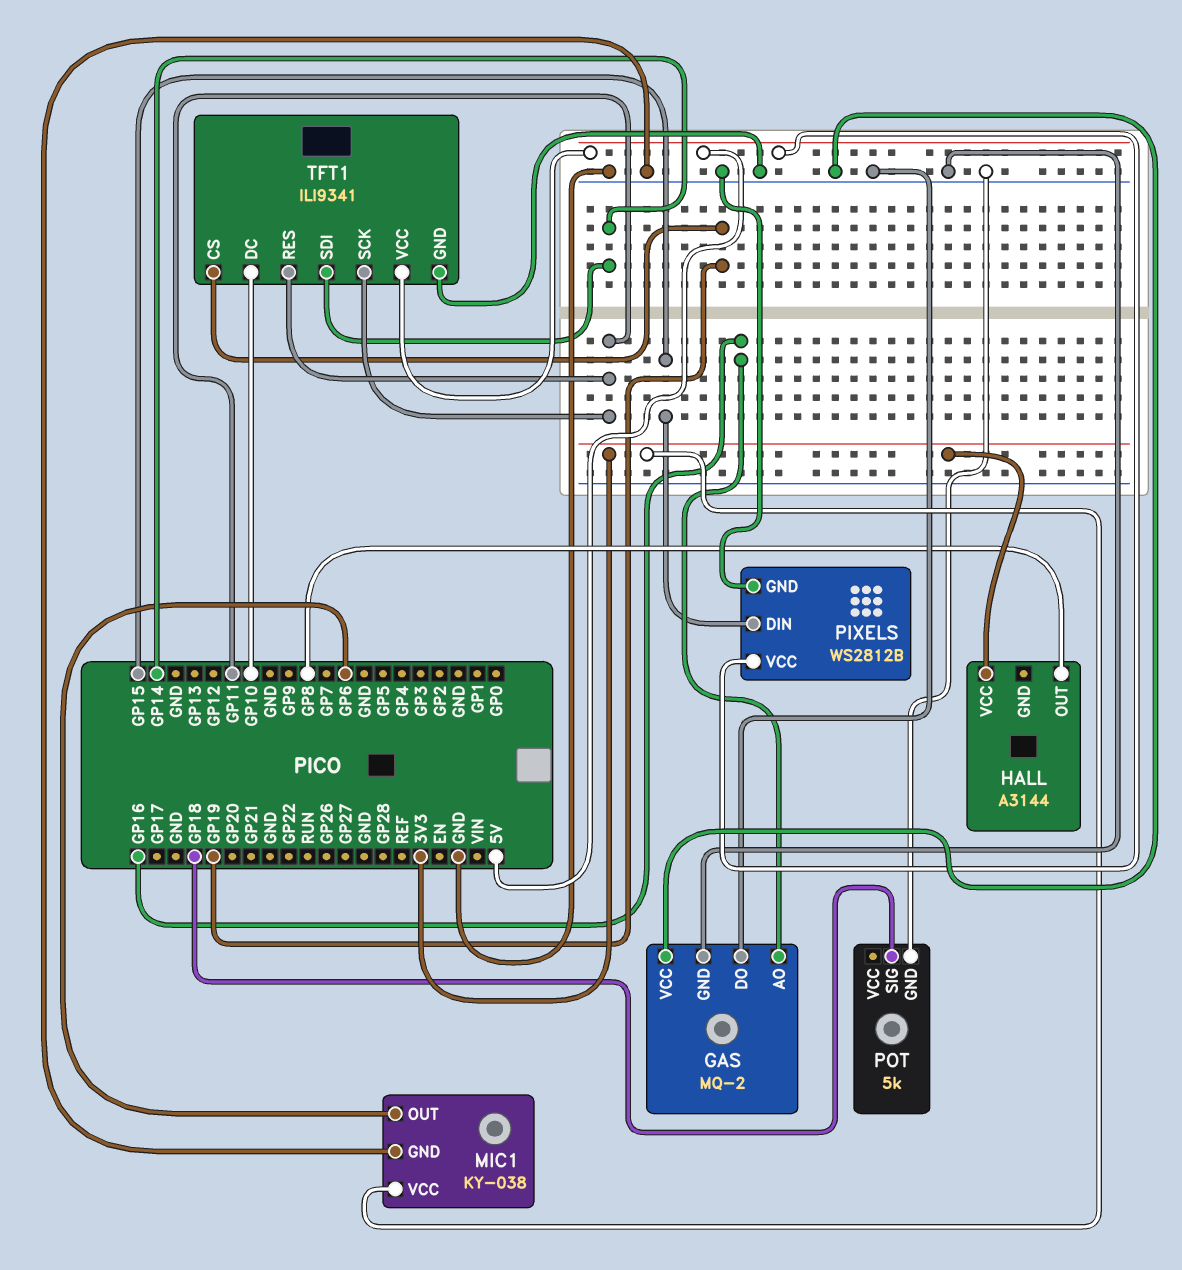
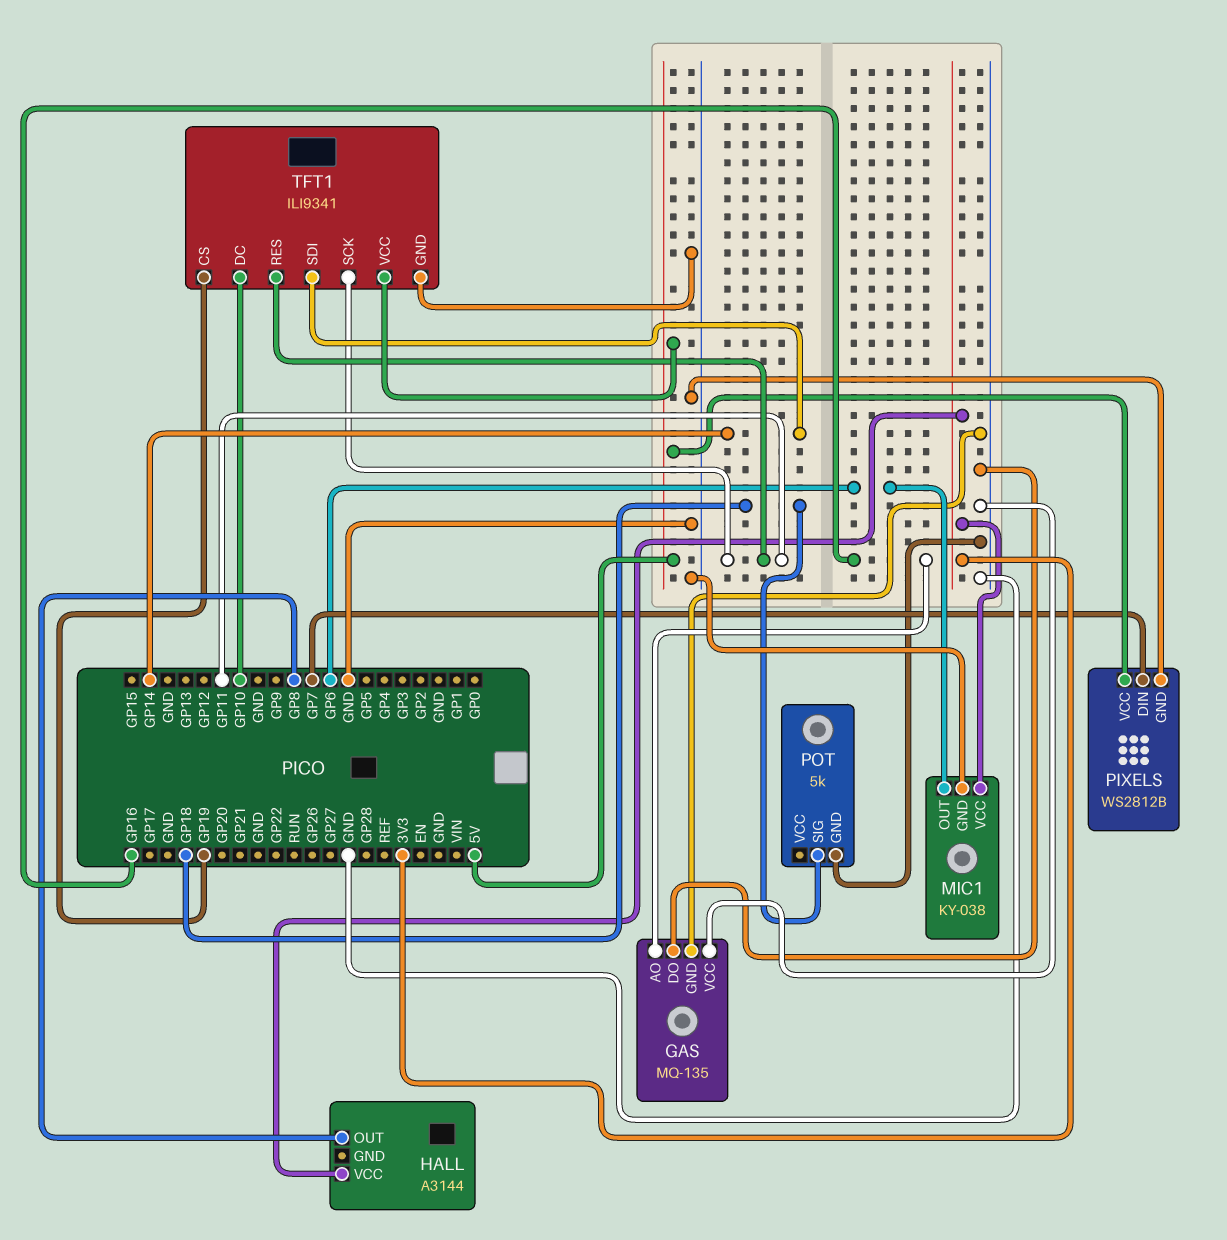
GAS: MQ-2 -> MQ-135
PIXELS pin DIN: GP15 -> GP7

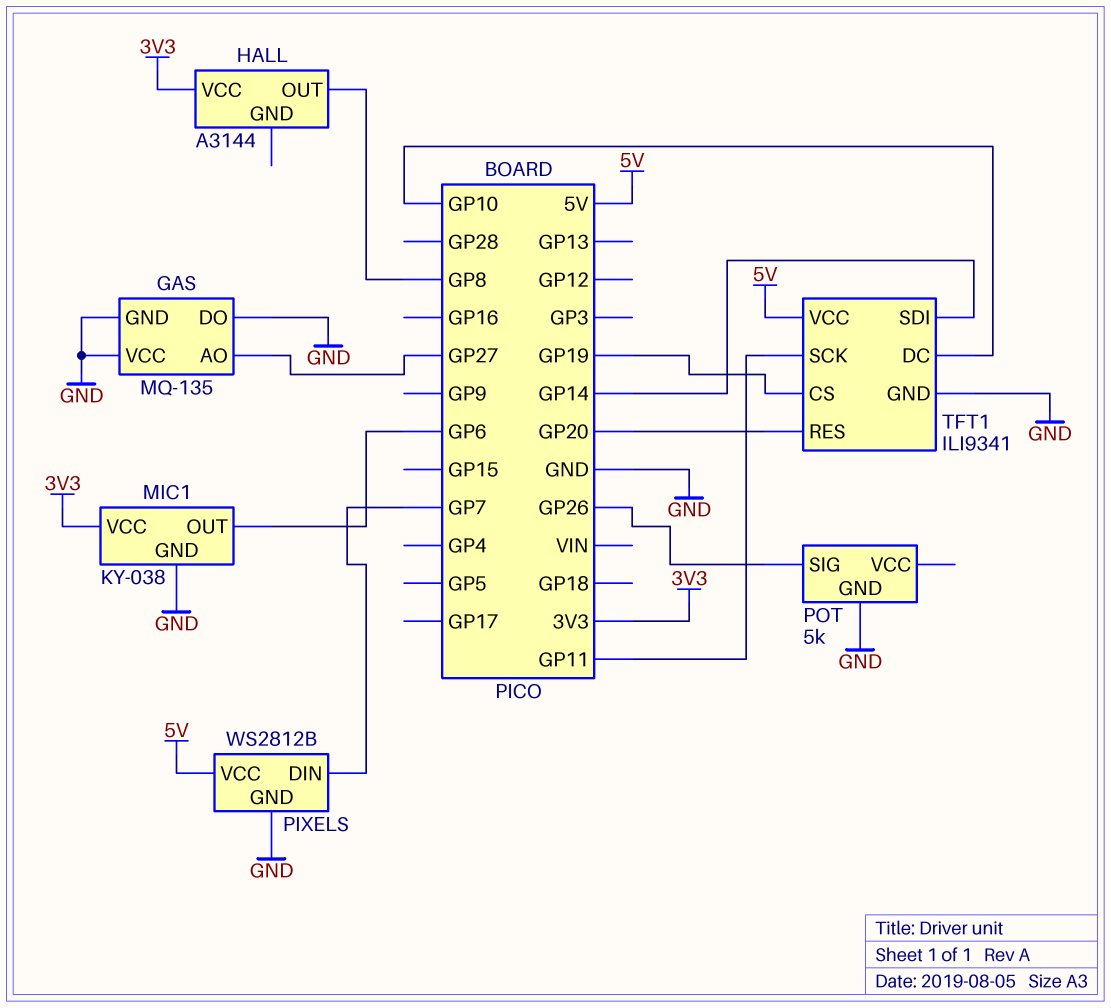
GAS pin AO: GP16 -> GP27
POT pin SIG: GP18 -> GP26
TFT1 pin RES: GP11 -> GP20

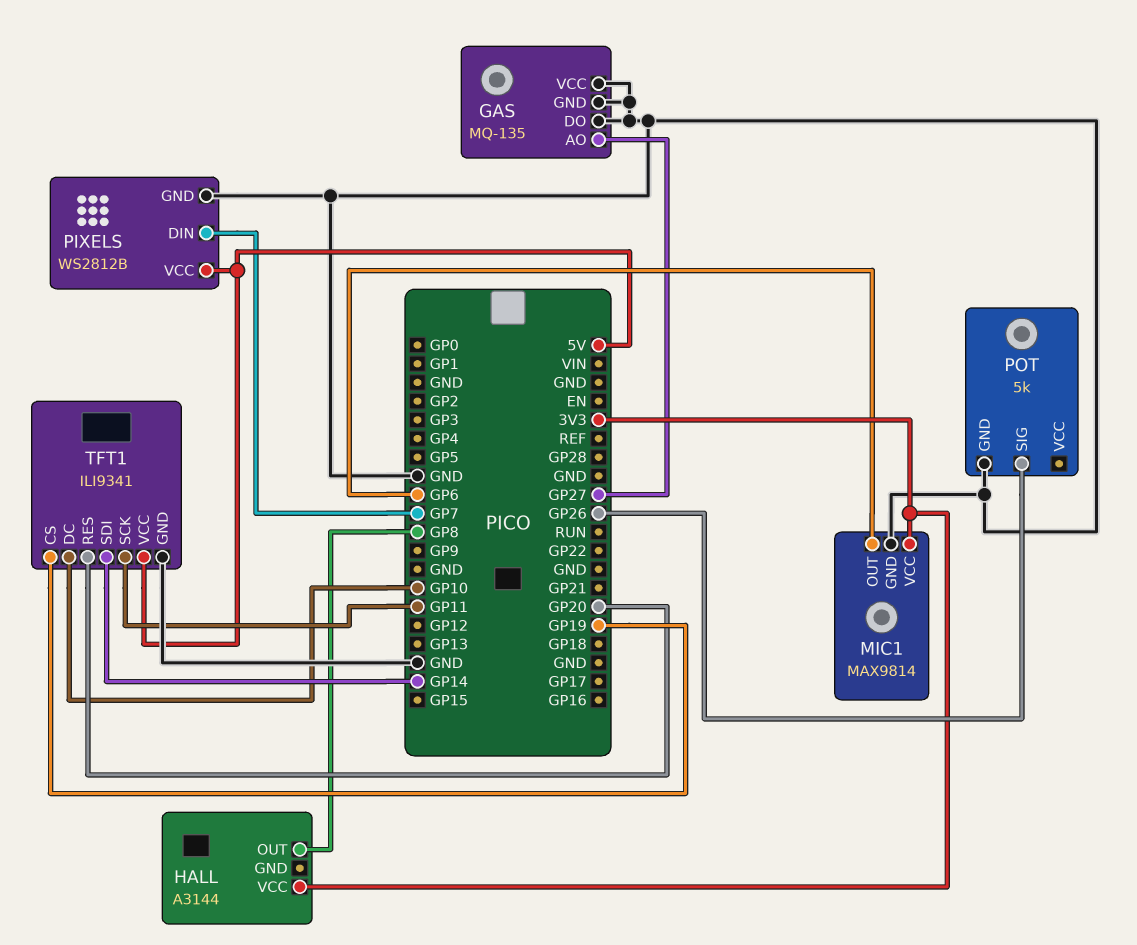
MIC1: KY-038 -> MAX9814

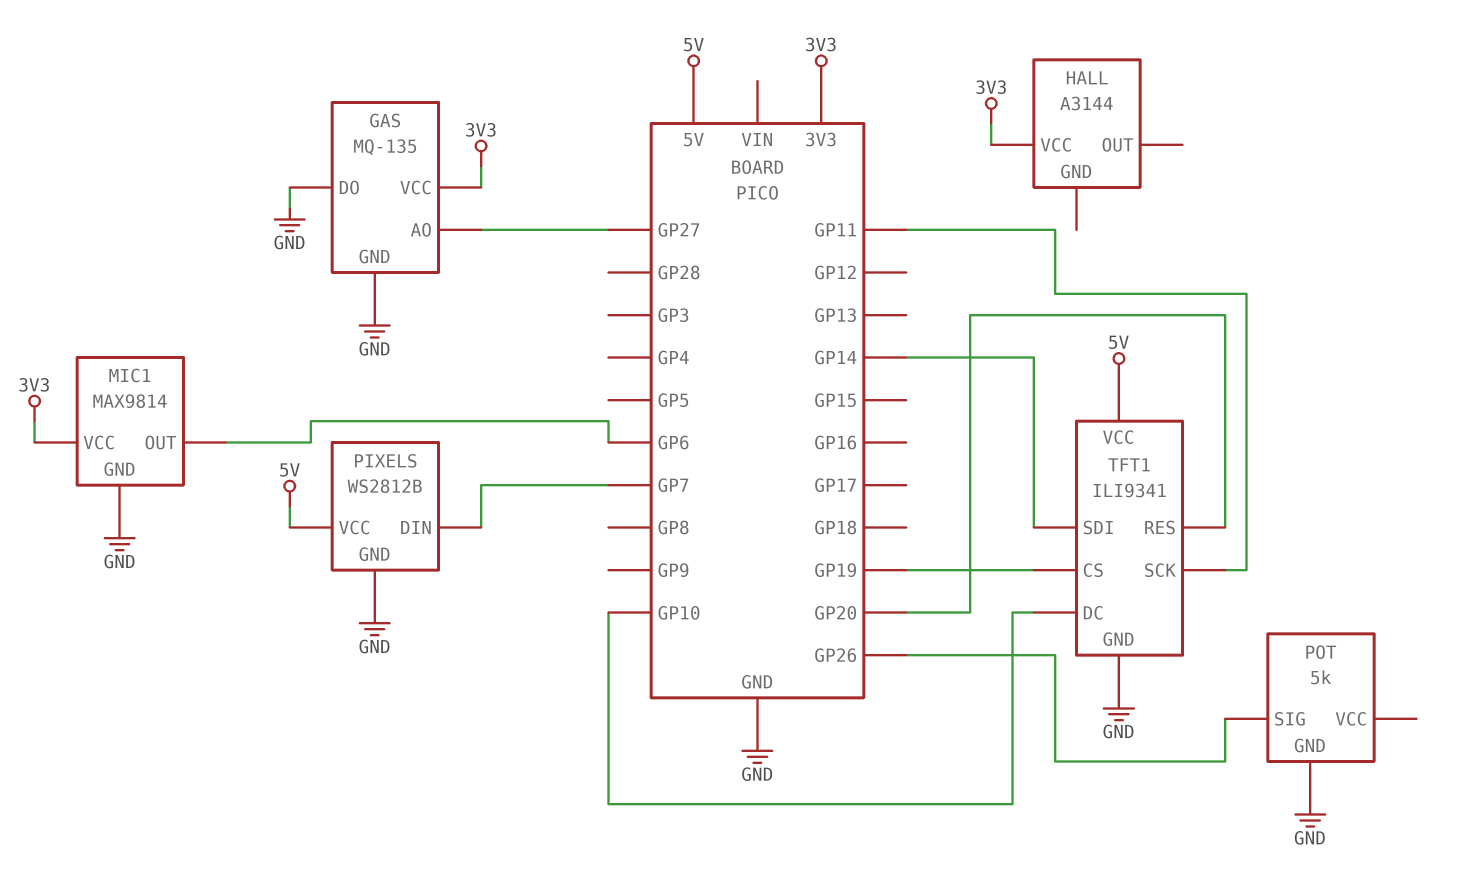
GAS pin VCC: GND -> 3V3
HALL pin OUT: GP8 -> none

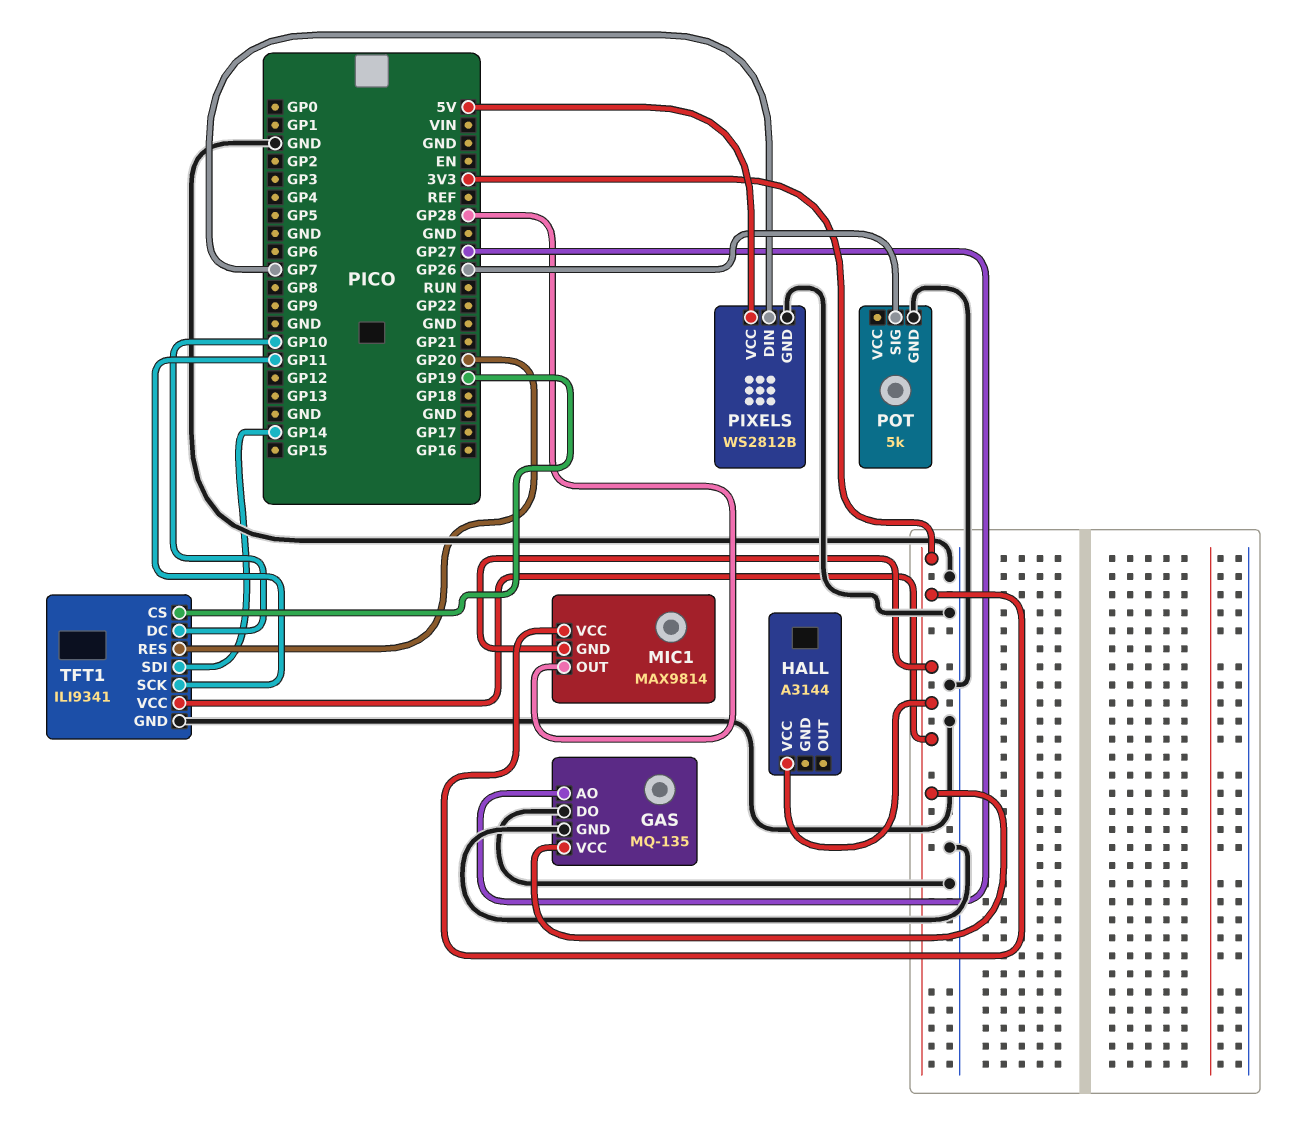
MIC1 pin GND: GND -> 3V3
MIC1 pin OUT: GP6 -> GP28
TFT1 pin VCC: 5V -> 3V3

